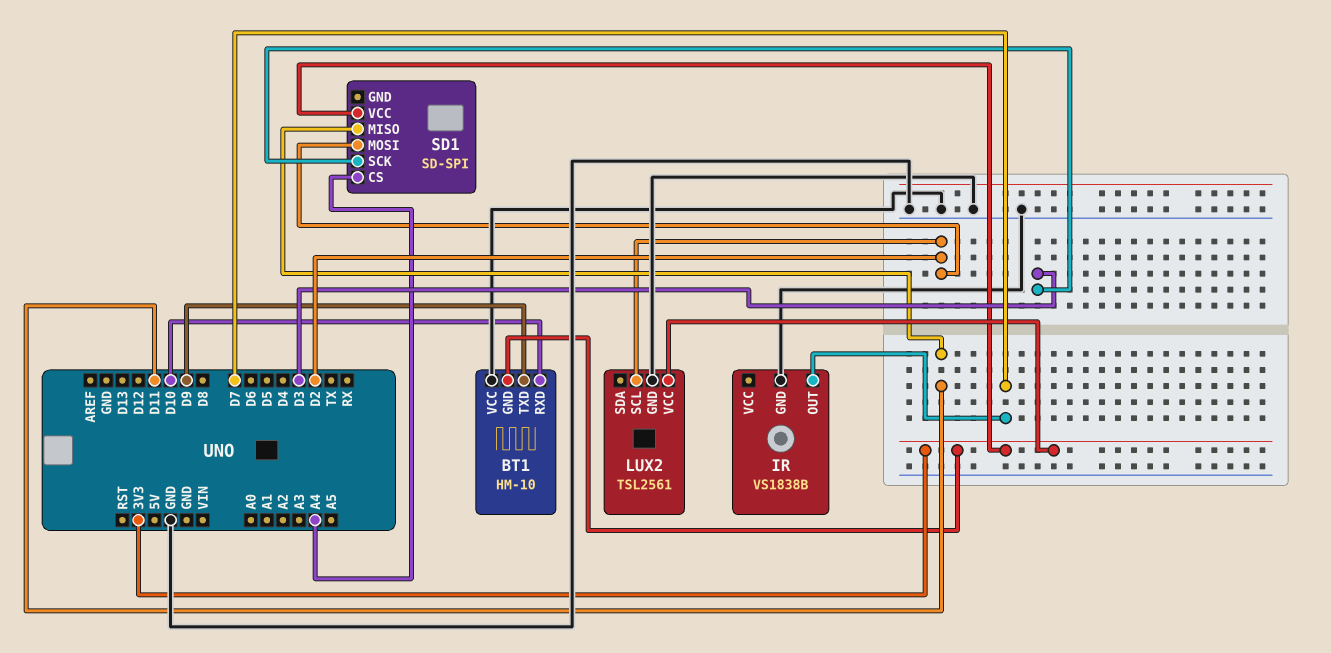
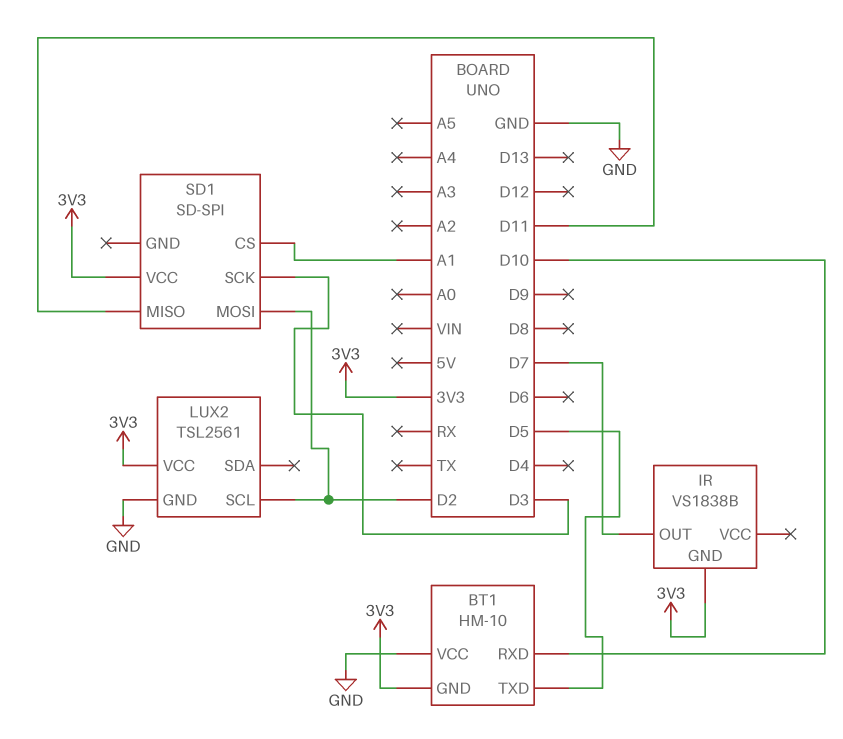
BT1 pin TXD: D9 -> D5
IR pin GND: GND -> 3V3
SD1 pin CS: A4 -> A1

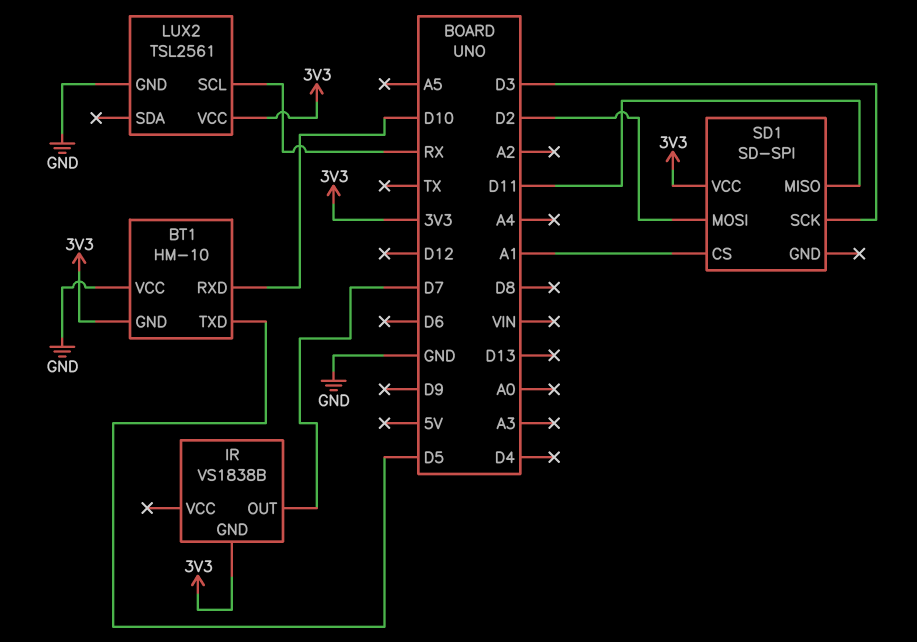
LUX2 pin SCL: D2 -> RX

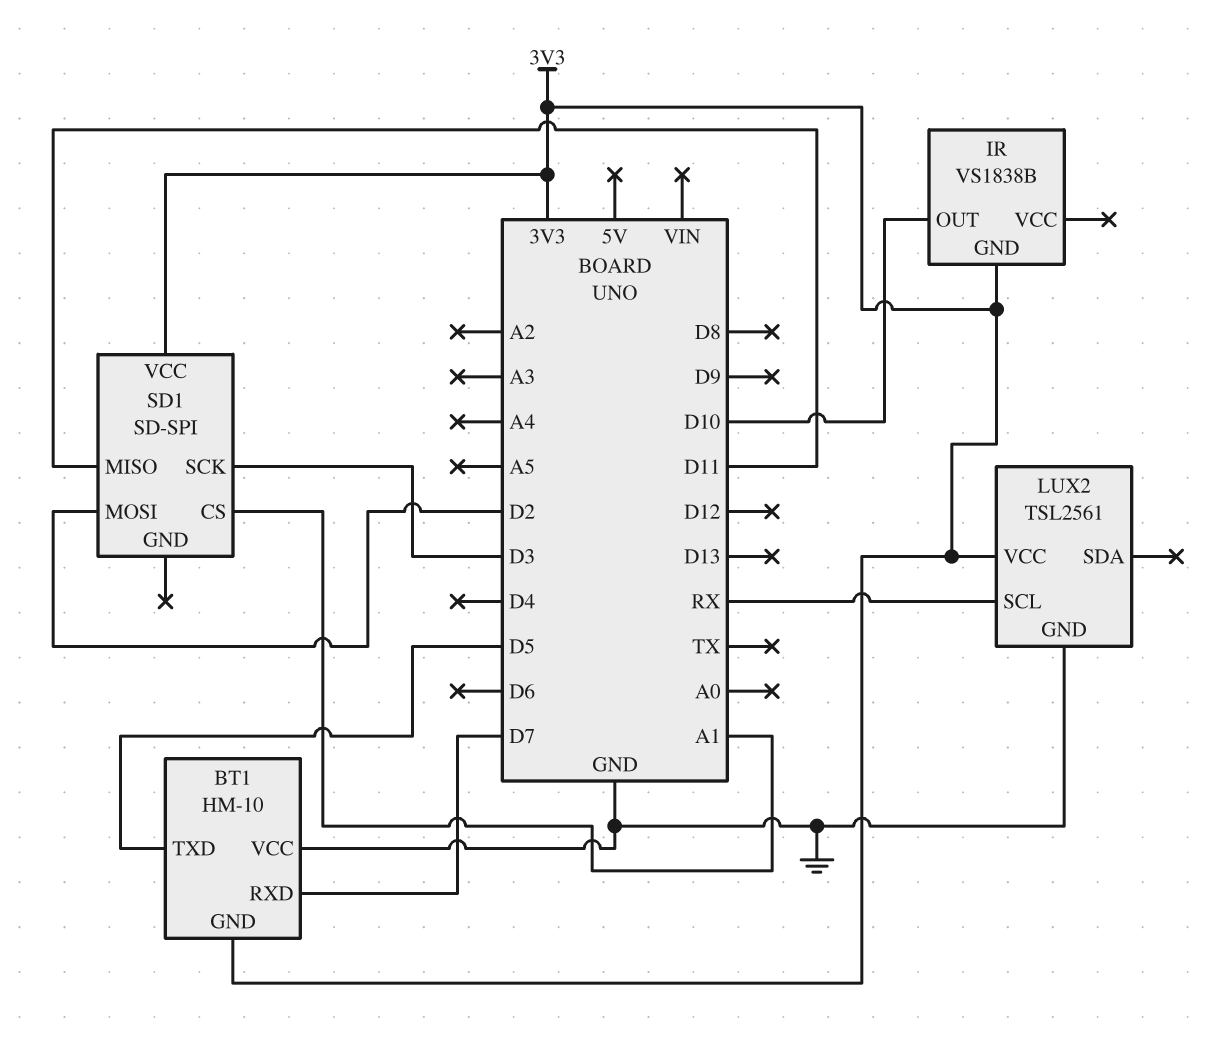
BT1 pin RXD: D10 -> D7
IR pin OUT: D7 -> D10

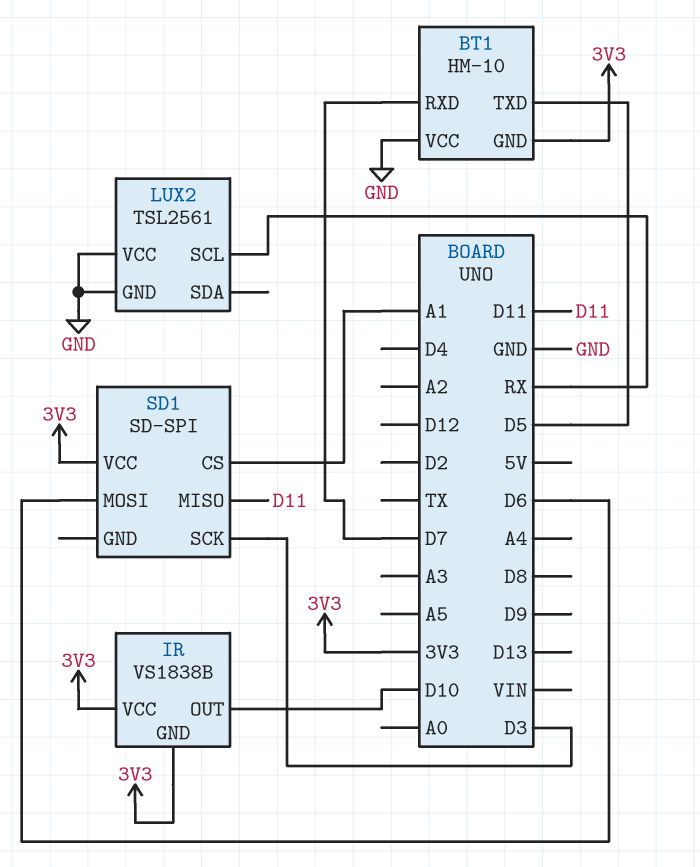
IR pin VCC: none -> 3V3
LUX2 pin VCC: 3V3 -> GND
SD1 pin MOSI: D2 -> D6

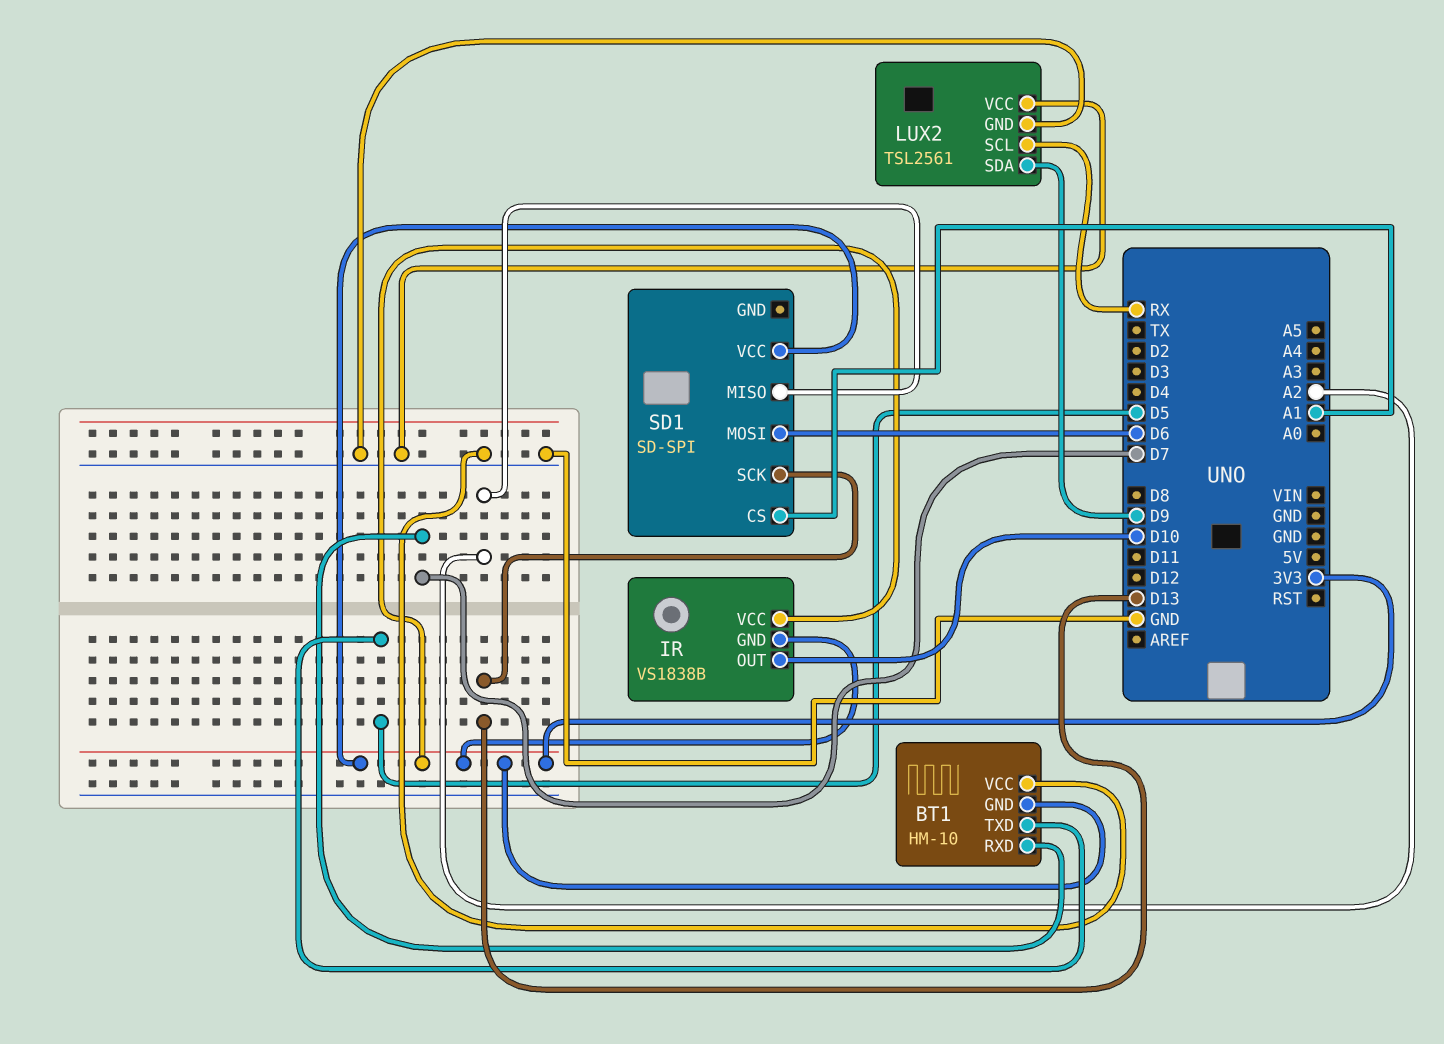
LUX2 pin SDA: none -> D9
SD1 pin MISO: D11 -> A2
SD1 pin SCK: D3 -> D13

